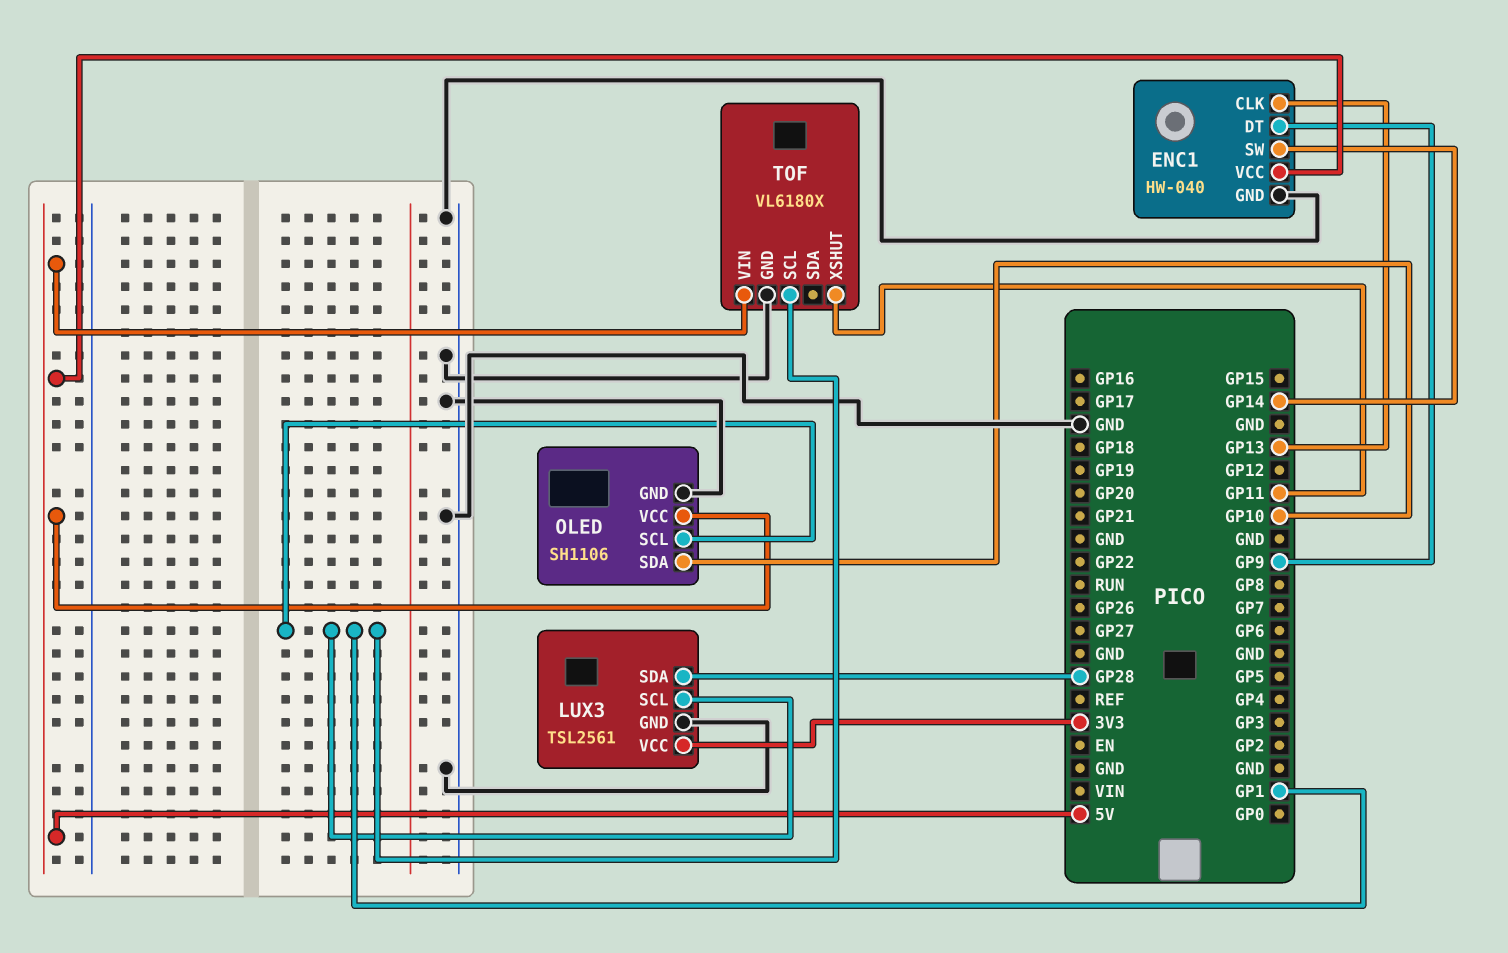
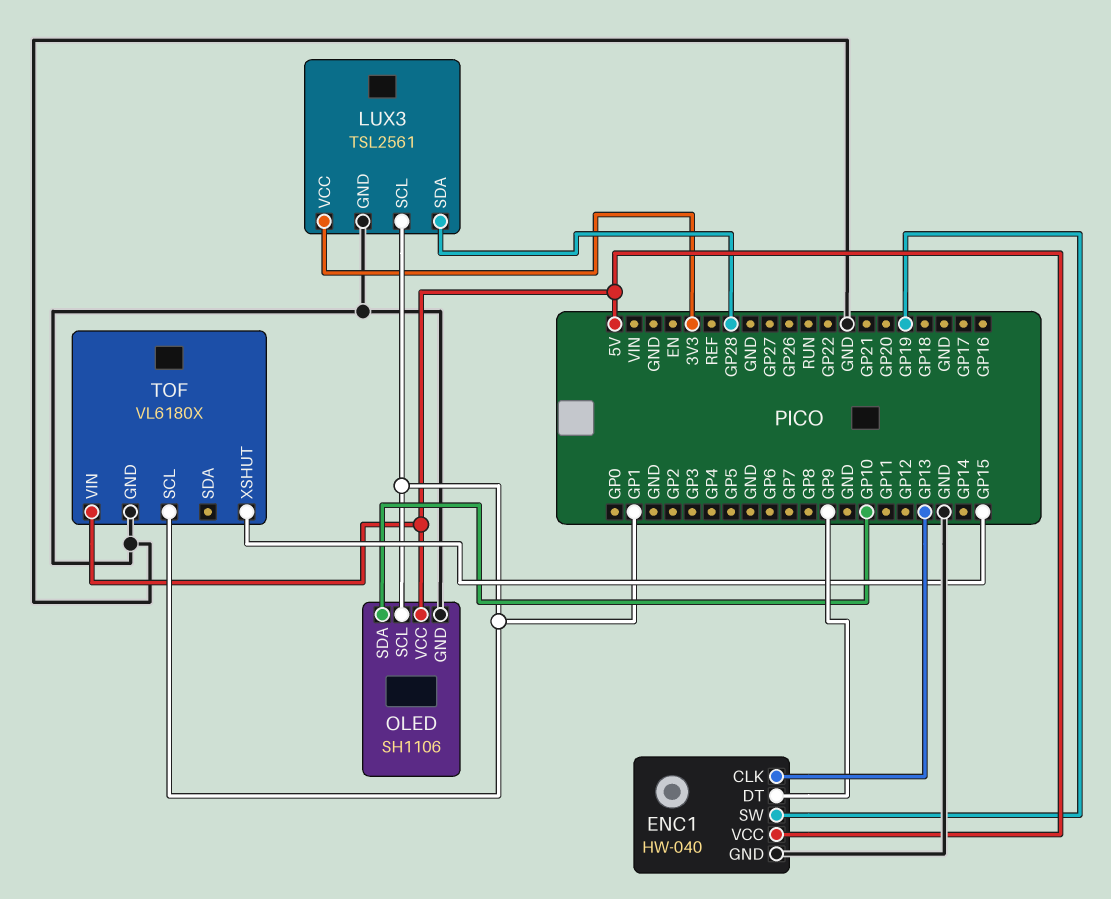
ENC1 pin SW: GP14 -> GP19
TOF pin XSHUT: GP11 -> GP15

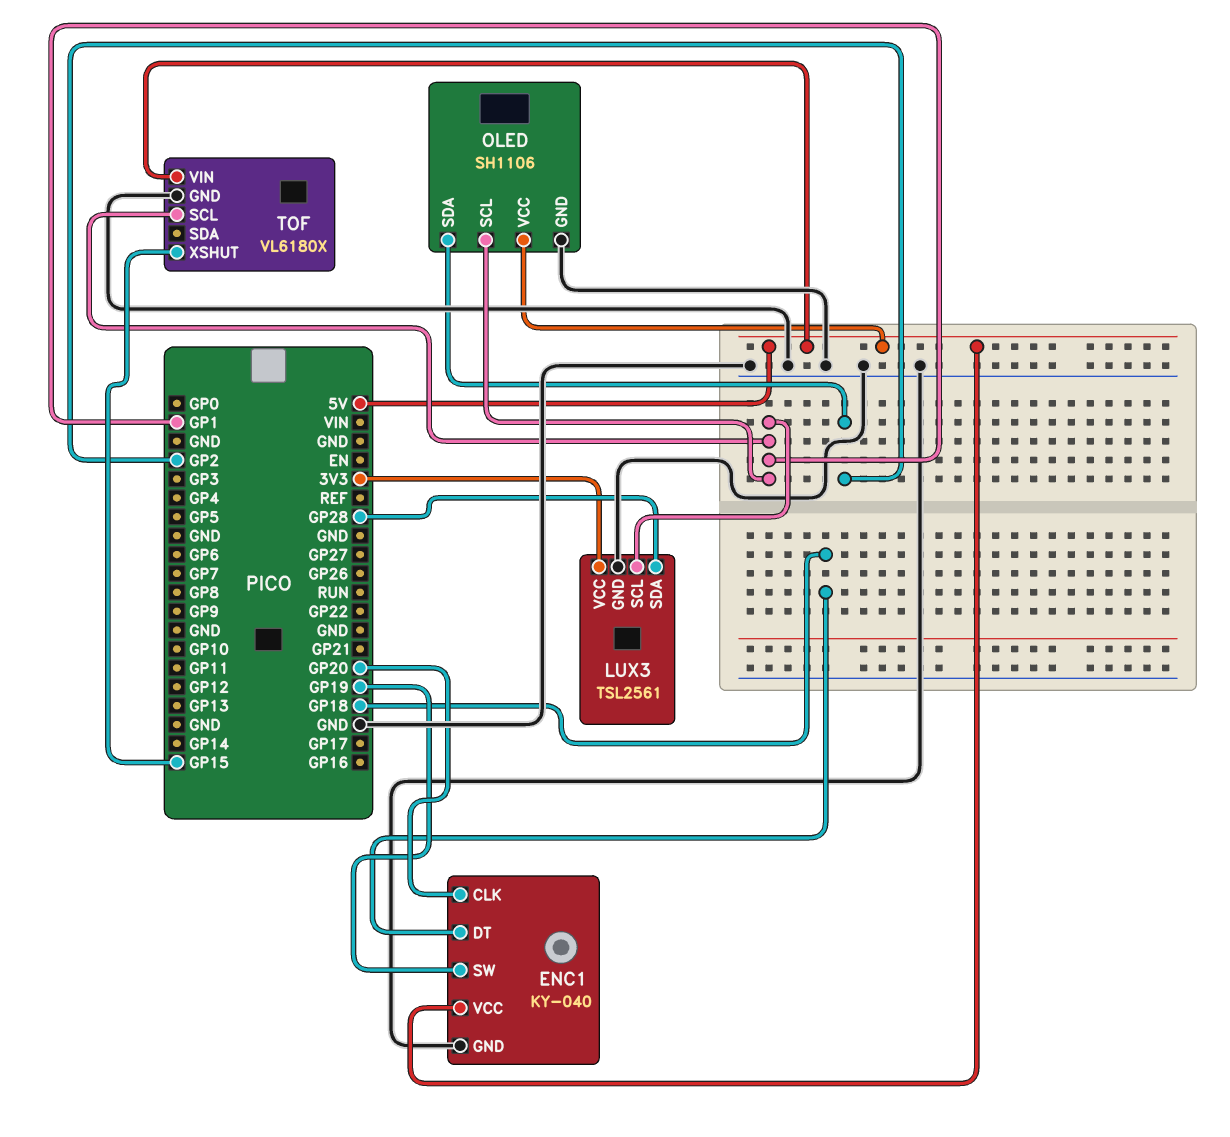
ENC1: HW-040 -> KY-040
ENC1 pin CLK: GP13 -> GP20
ENC1 pin DT: GP9 -> GP18
OLED pin SDA: GP10 -> GP2

